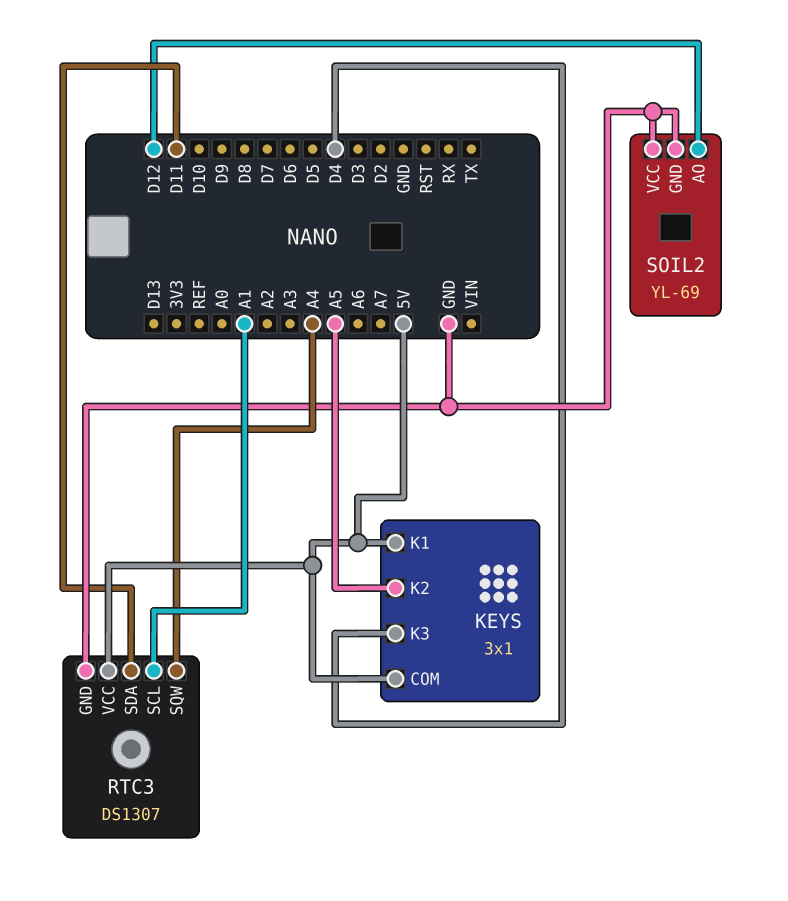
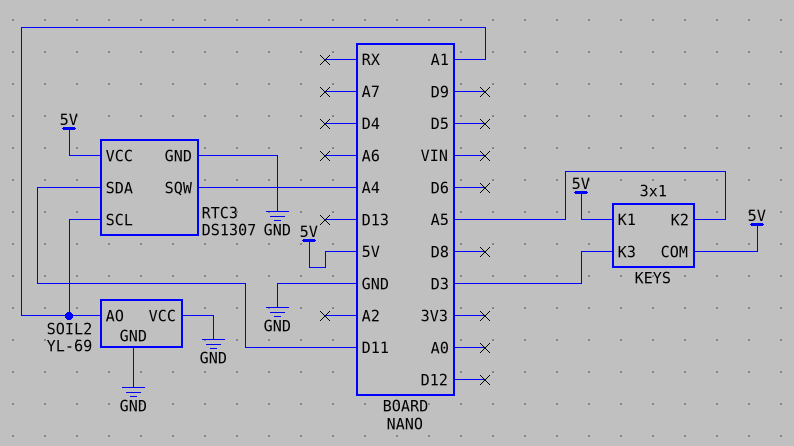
KEYS pin K3: D4 -> D3
SOIL2 pin AO: D12 -> A1

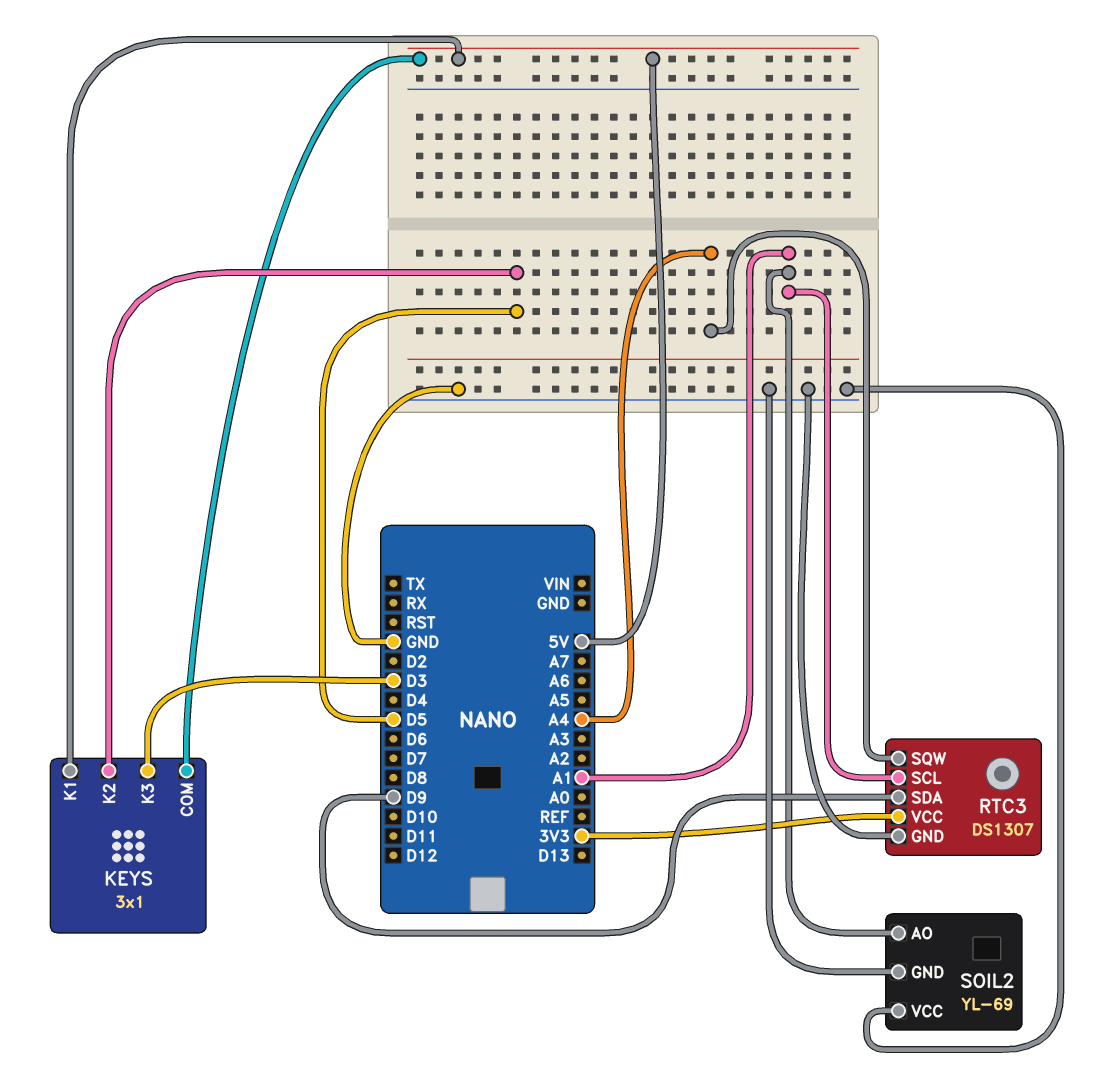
KEYS pin K2: A5 -> D5
RTC3 pin SDA: D11 -> D9
RTC3 pin VCC: 5V -> 3V3

